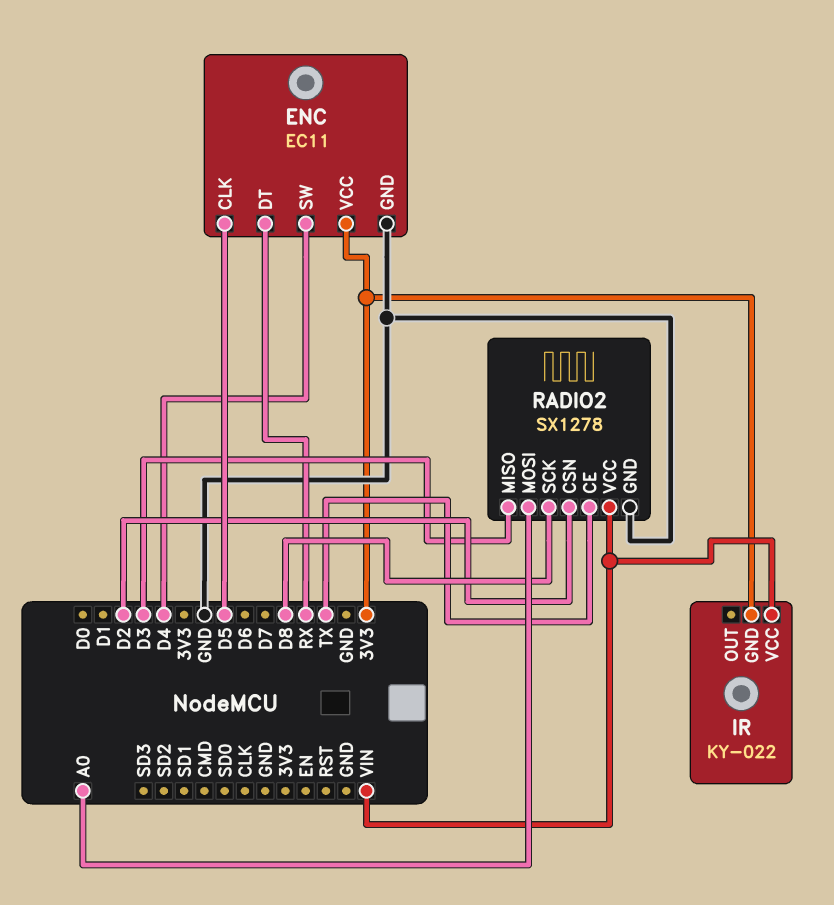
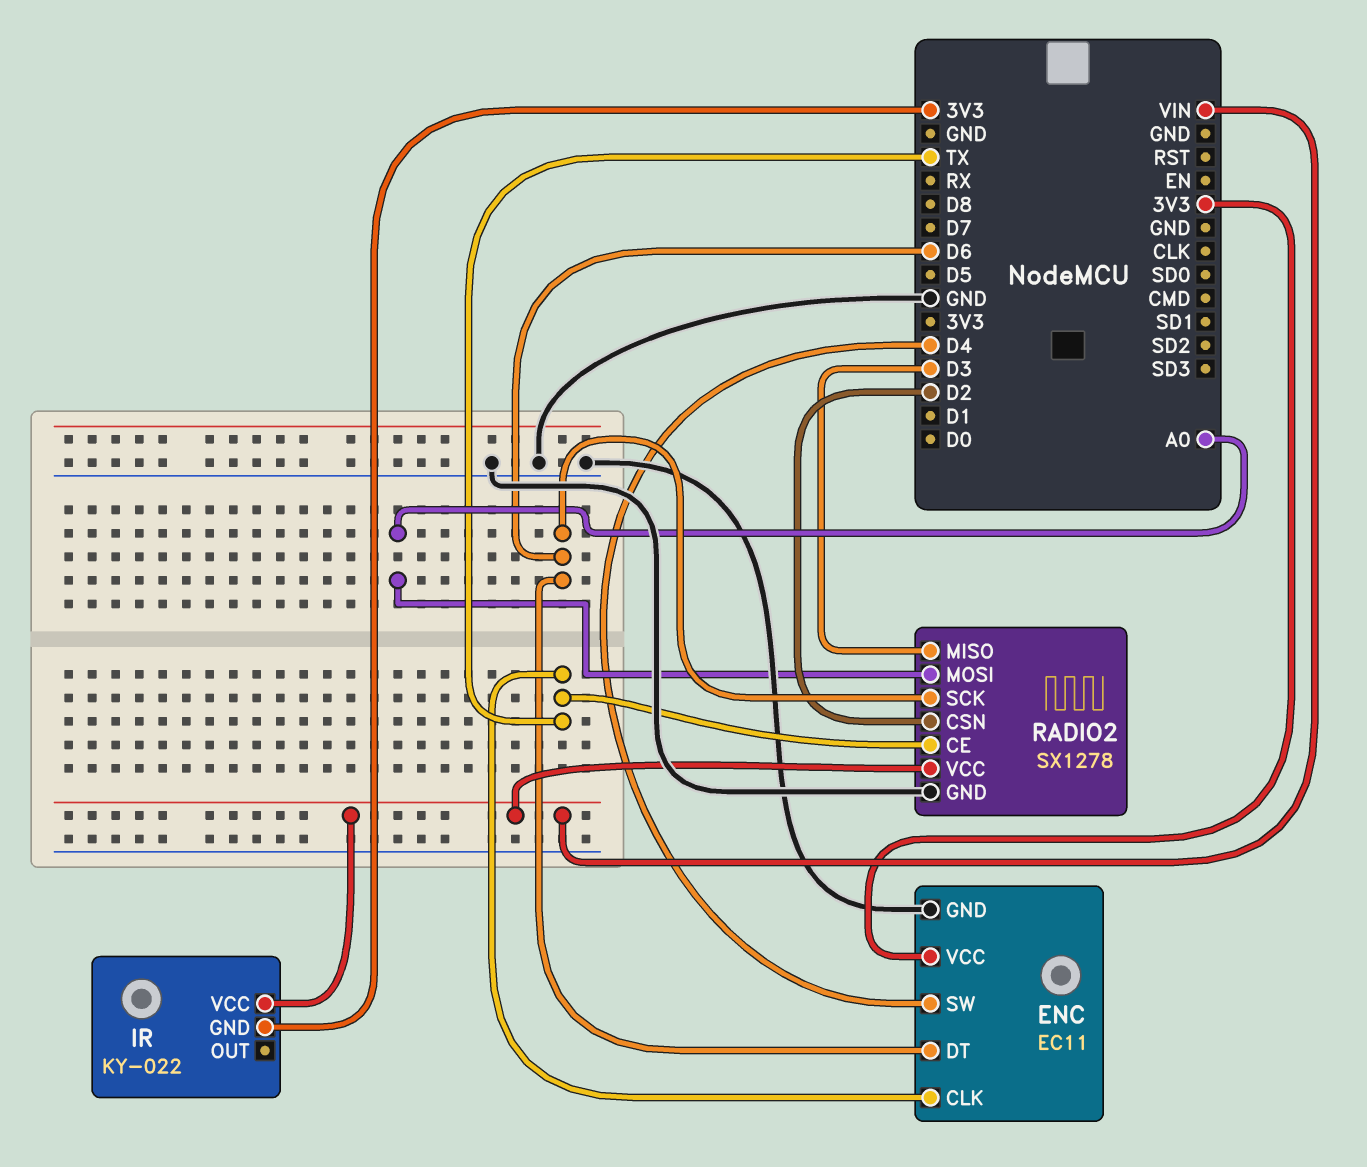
ENC pin CLK: D5 -> TX
ENC pin DT: RX -> D6
RADIO2 pin SCK: D8 -> D6

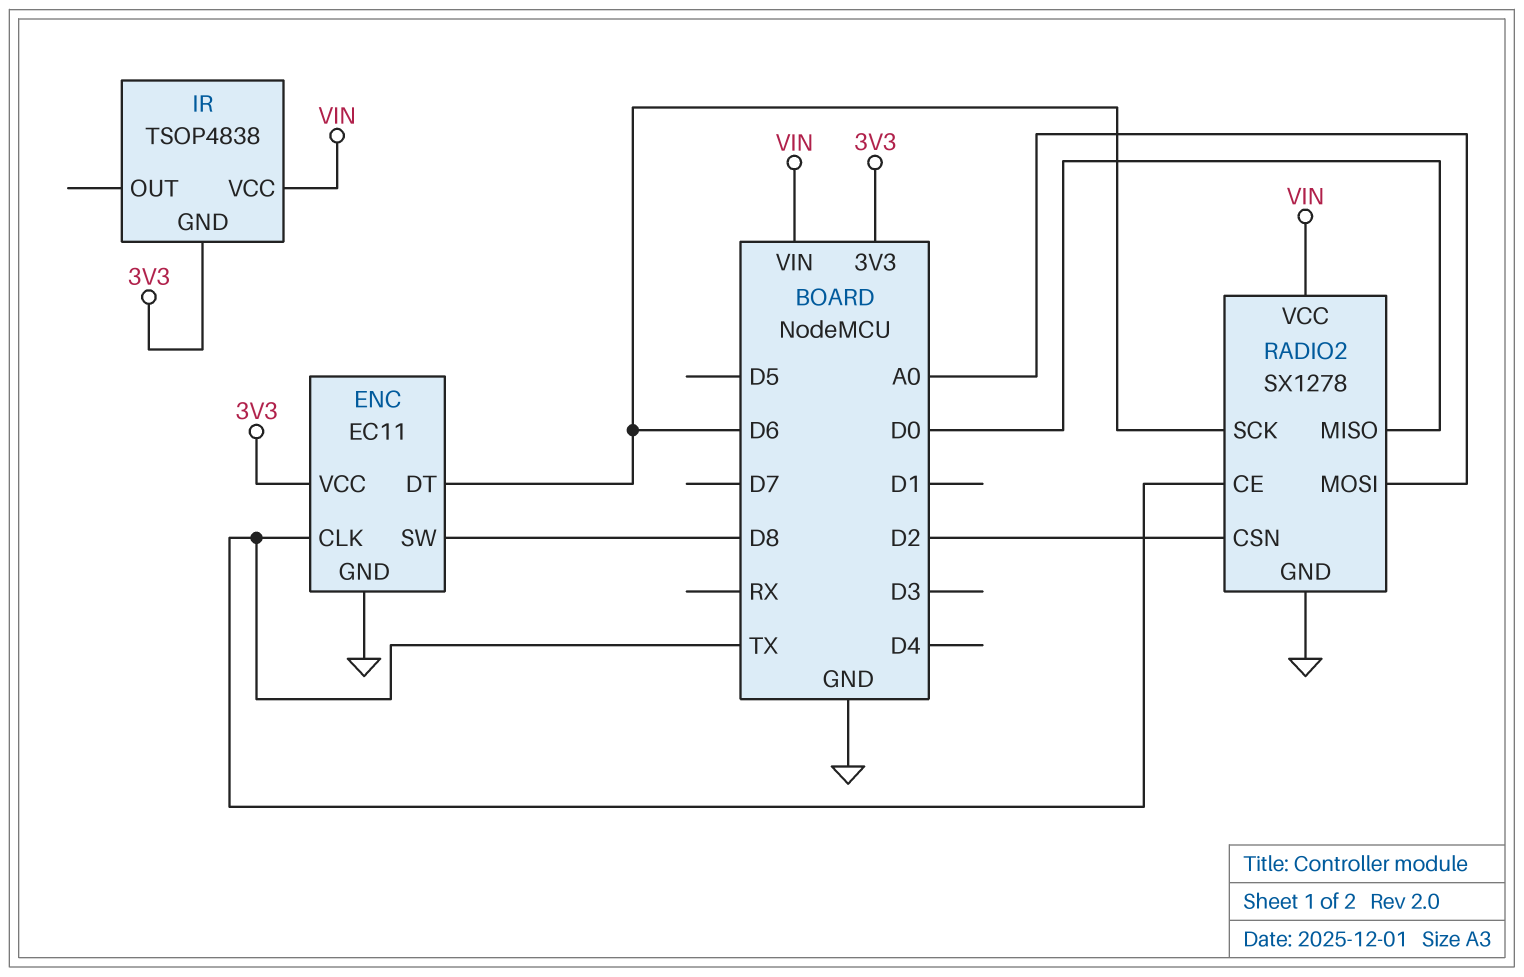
ENC pin SW: D4 -> D8
IR: KY-022 -> TSOP4838
RADIO2 pin MISO: D3 -> D0

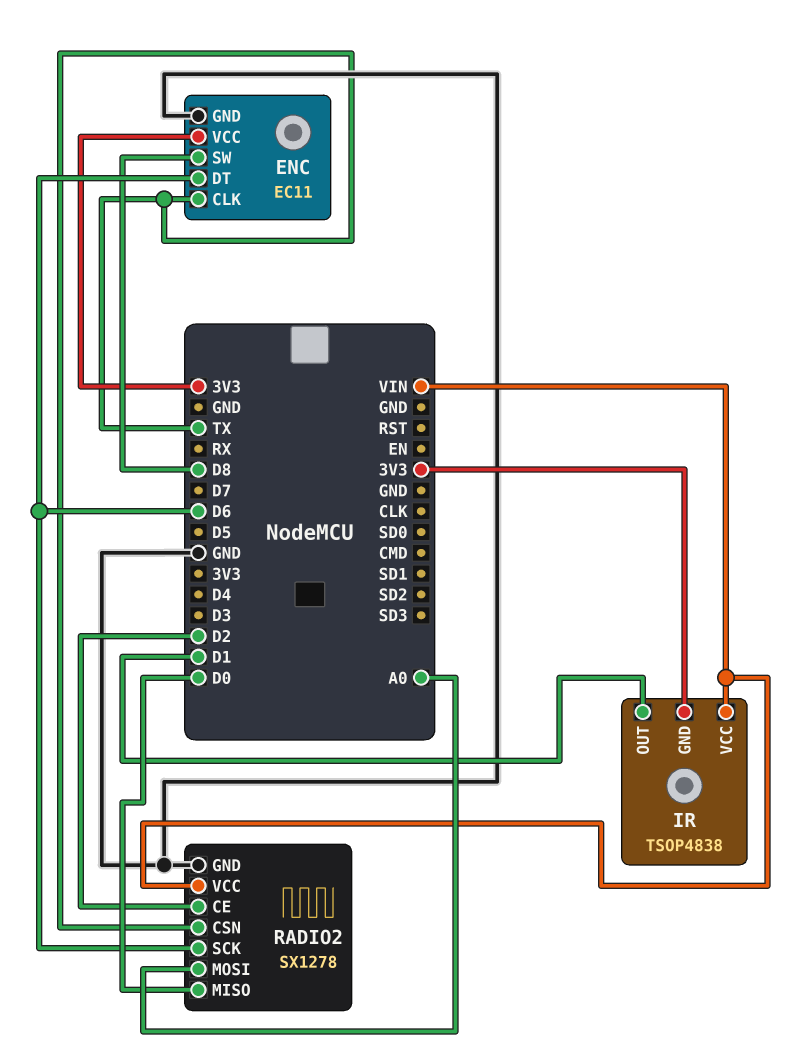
IR pin OUT: none -> D1
RADIO2 pin CE: TX -> D2
RADIO2 pin CSN: D2 -> TX

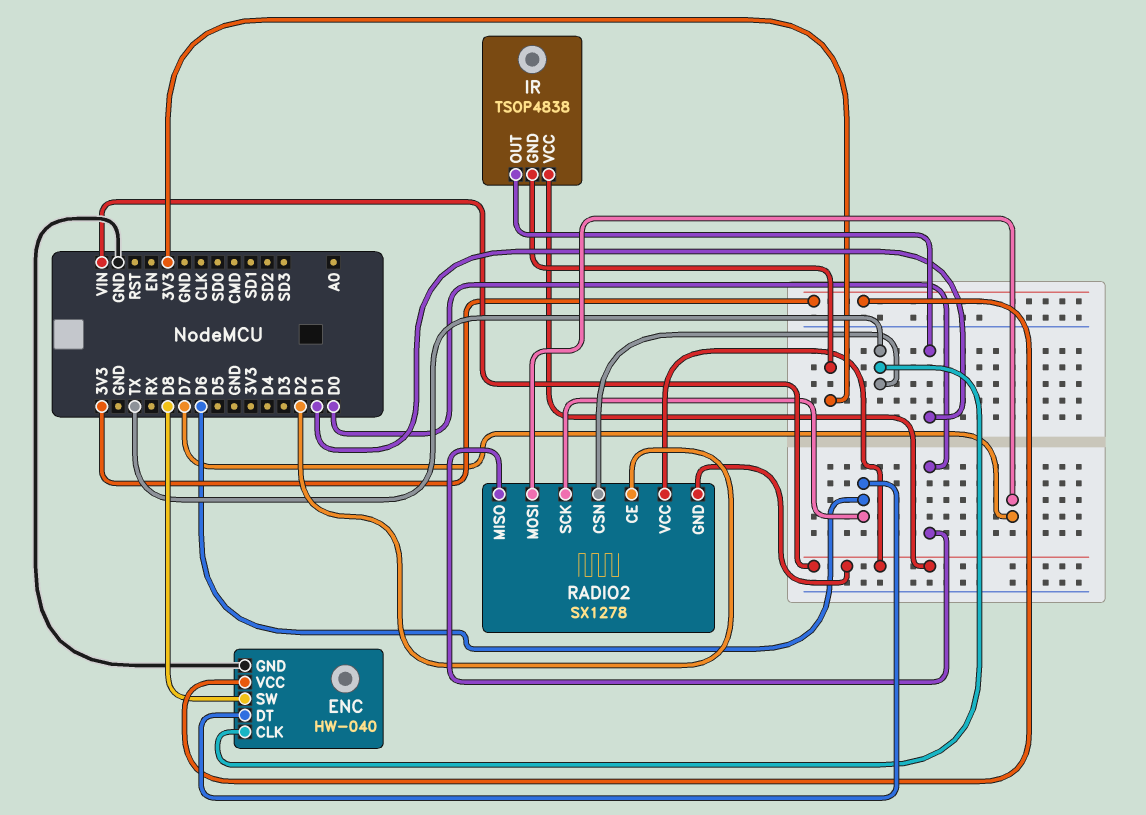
ENC: EC11 -> HW-040
RADIO2 pin GND: GND -> VIN
RADIO2 pin MOSI: A0 -> D7

